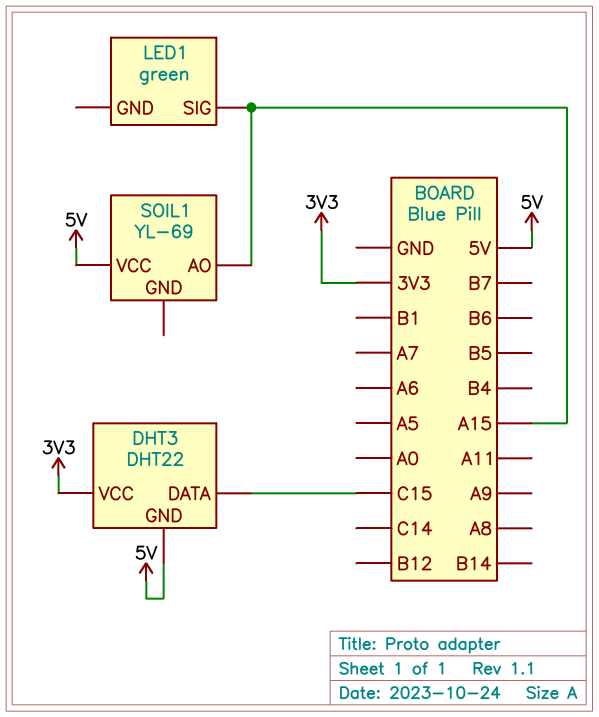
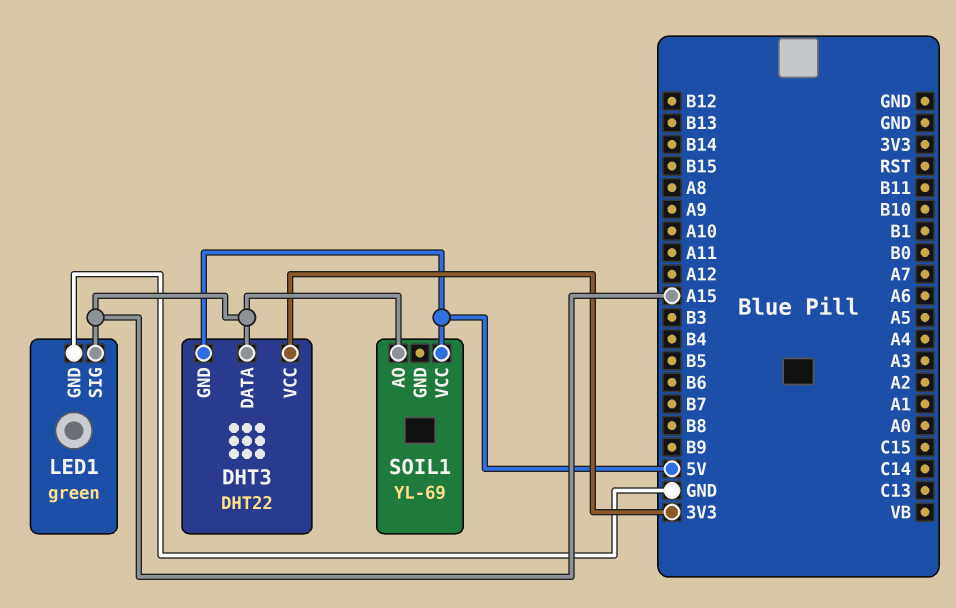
DHT3 pin DATA: C15 -> A15
LED1 pin GND: none -> GND

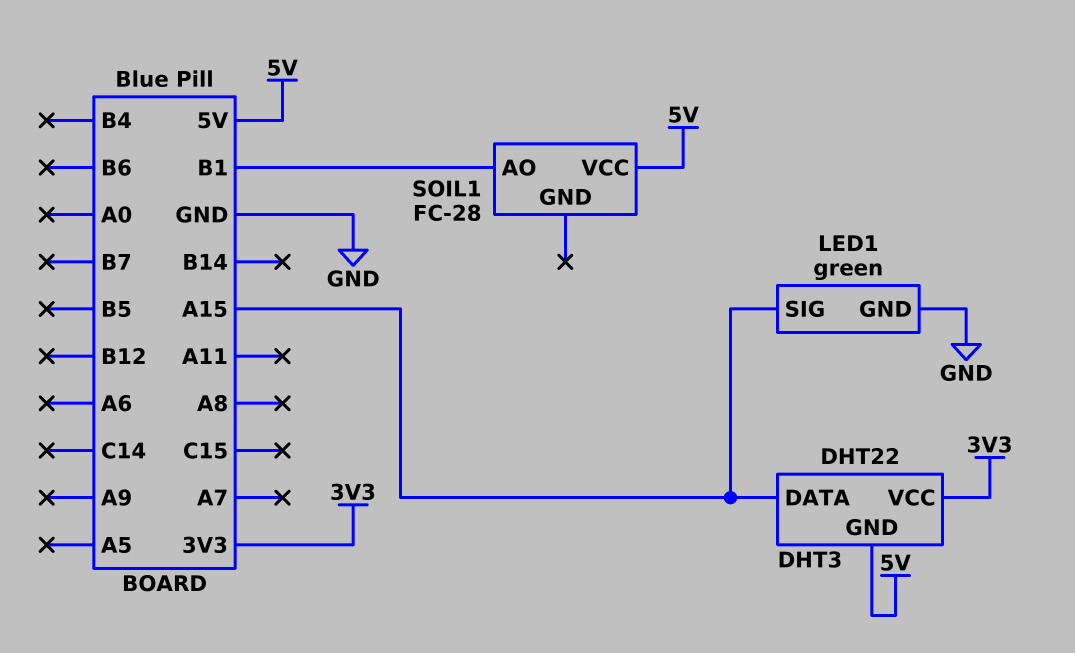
SOIL1: YL-69 -> FC-28
SOIL1 pin AO: A15 -> B1

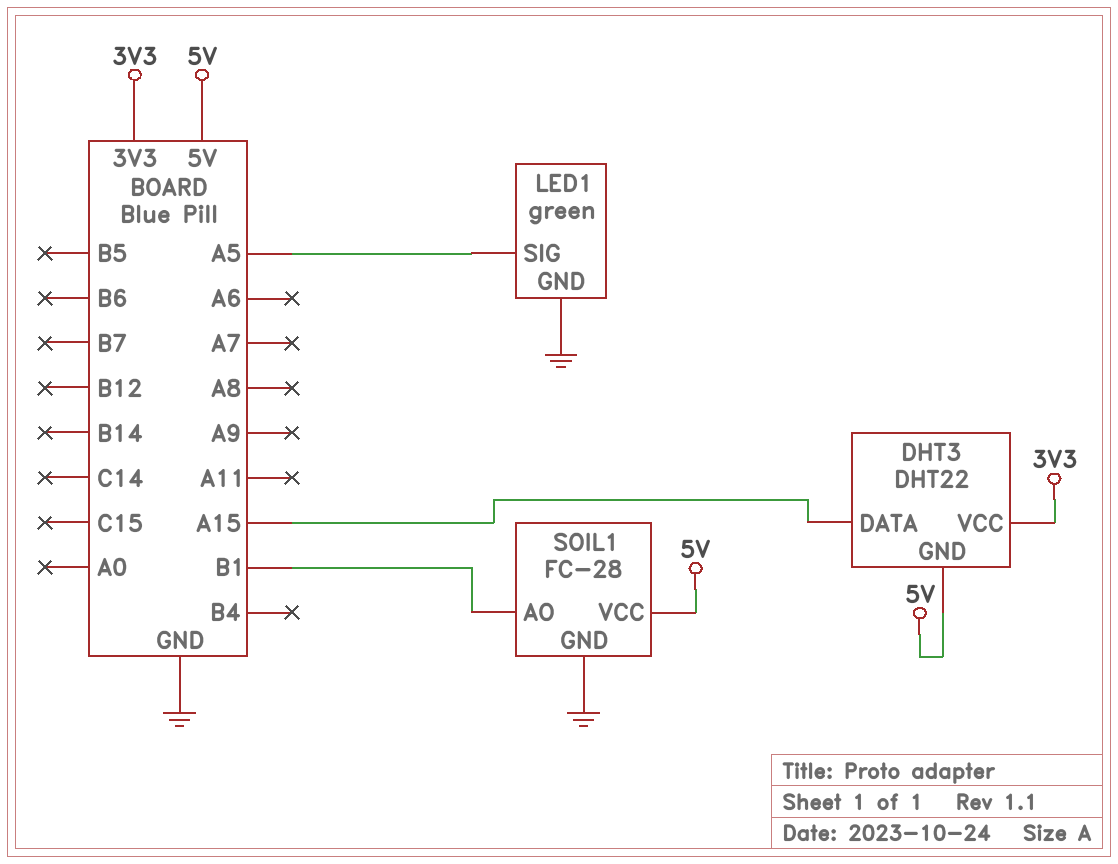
LED1 pin SIG: A15 -> A5
SOIL1 pin GND: none -> GND

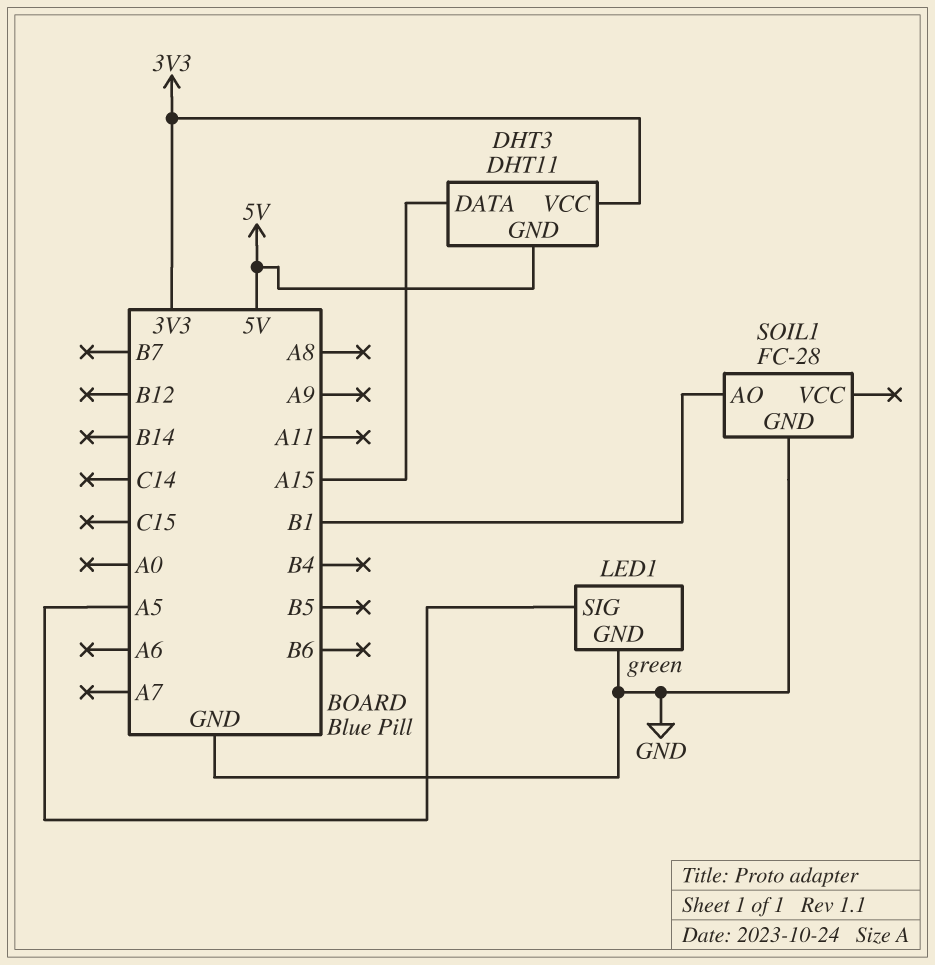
DHT3: DHT22 -> DHT11
SOIL1 pin VCC: 5V -> none

